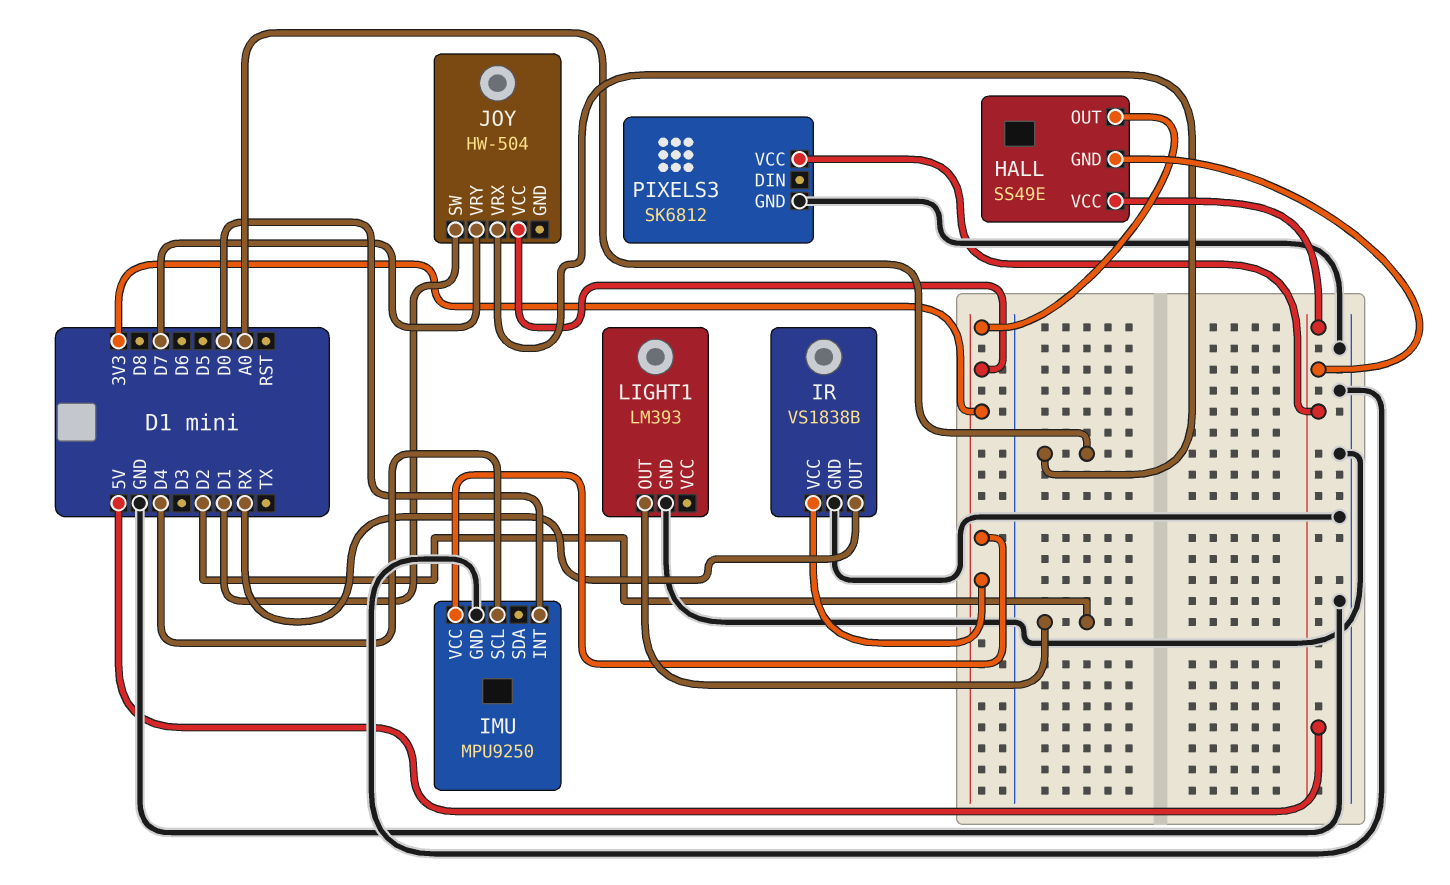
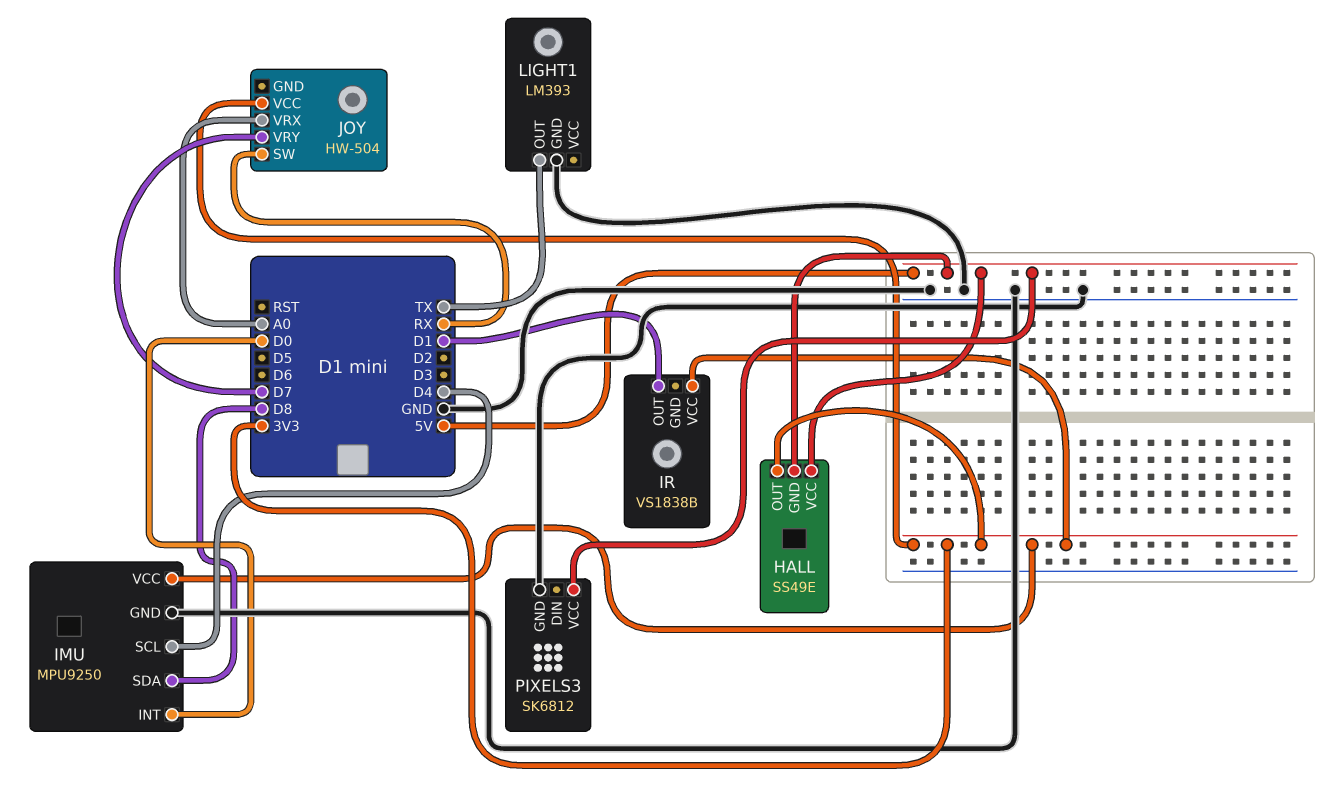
IMU pin SDA: none -> D8
IR pin GND: GND -> none
IR pin OUT: RX -> D1
JOY pin SW: D1 -> RX
LIGHT1 pin OUT: D2 -> TX

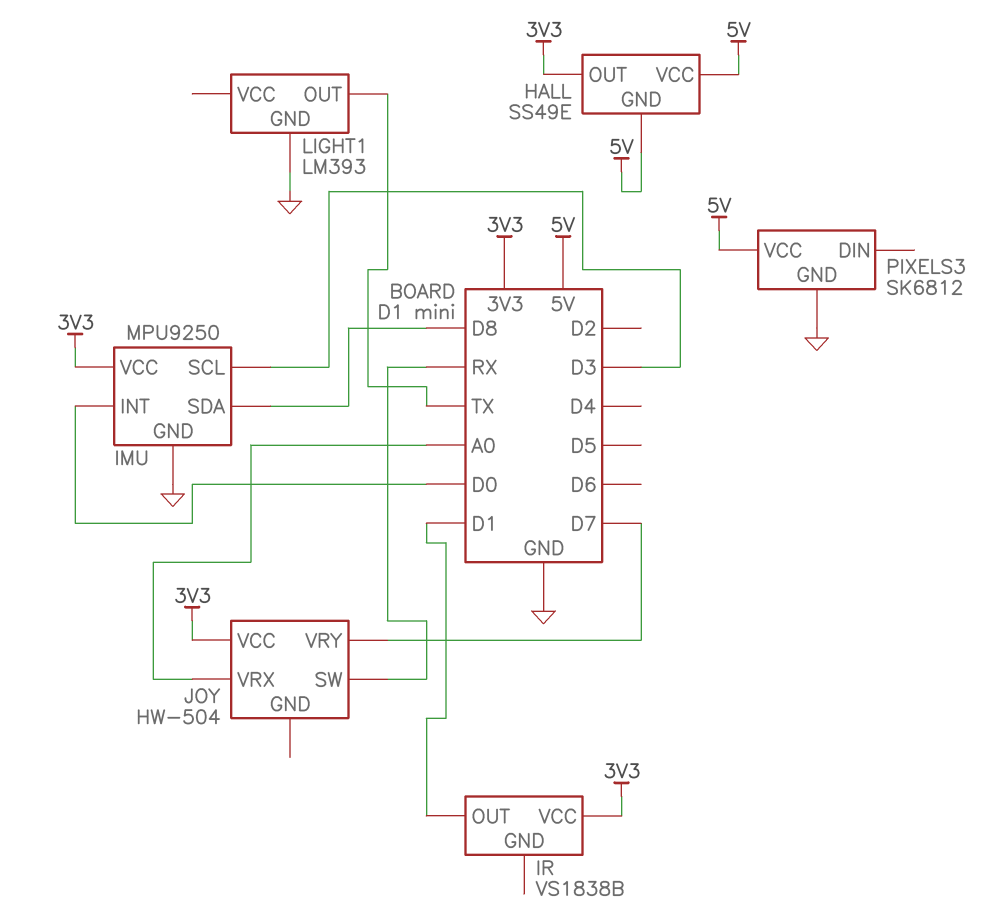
IMU pin SCL: D4 -> D3

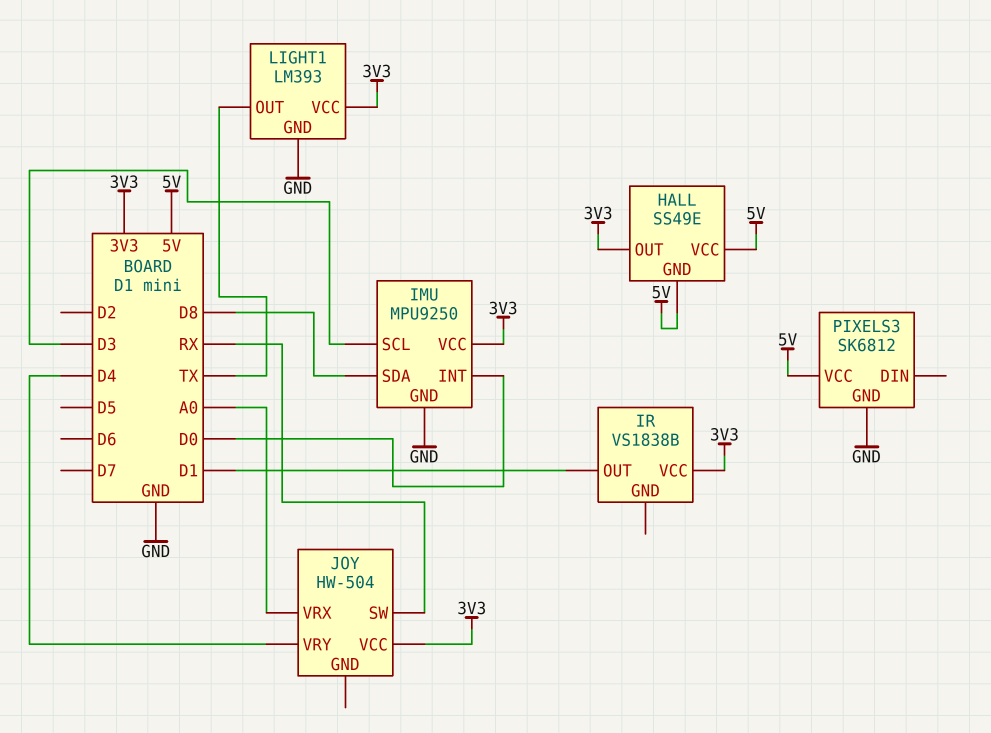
JOY pin VRY: D7 -> D4
LIGHT1 pin VCC: none -> 3V3

